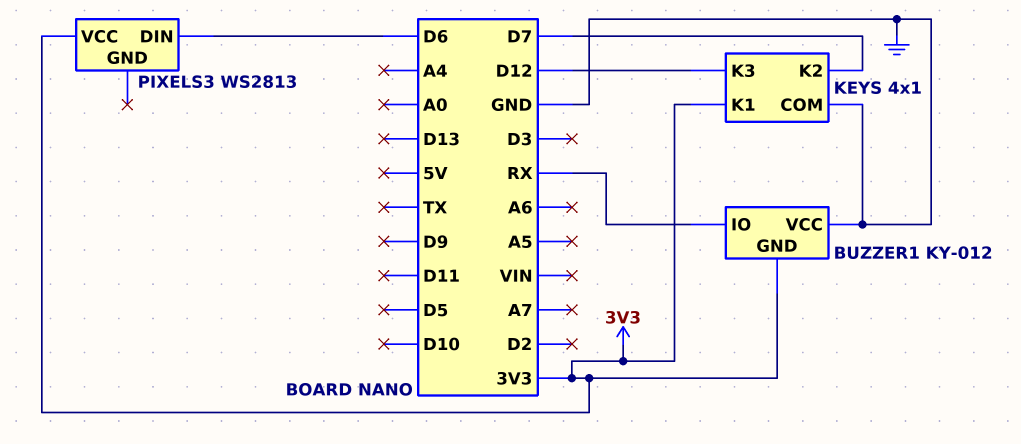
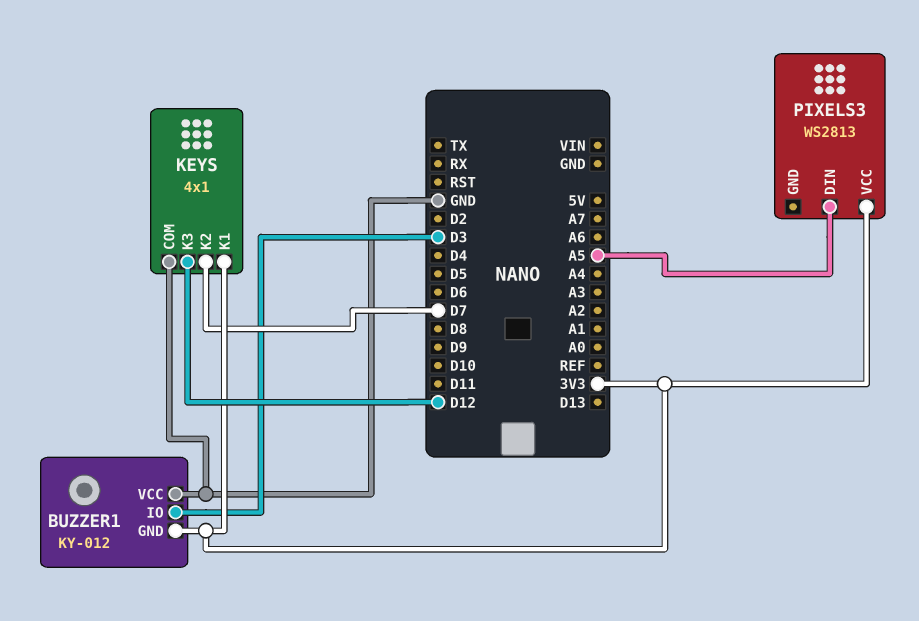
BUZZER1 pin IO: RX -> D3
PIXELS3 pin DIN: D6 -> A5

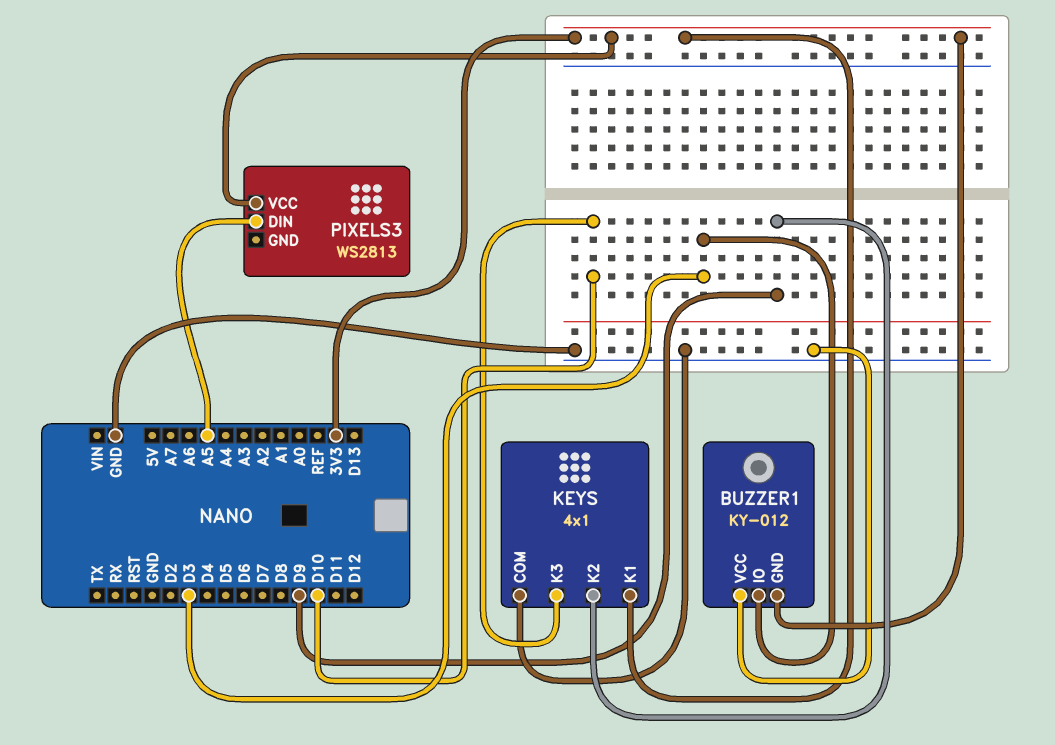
KEYS pin K2: D7 -> D9
KEYS pin K3: D12 -> D10

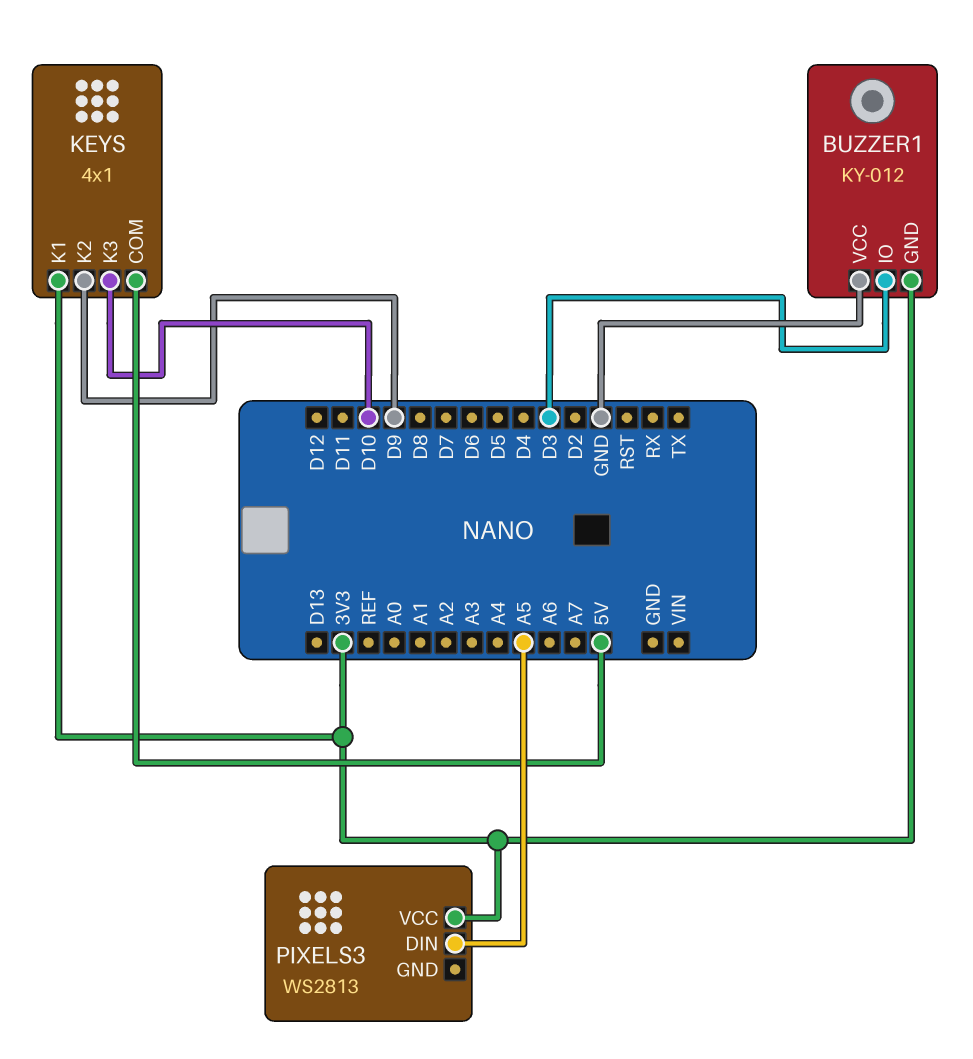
KEYS pin COM: GND -> 5V

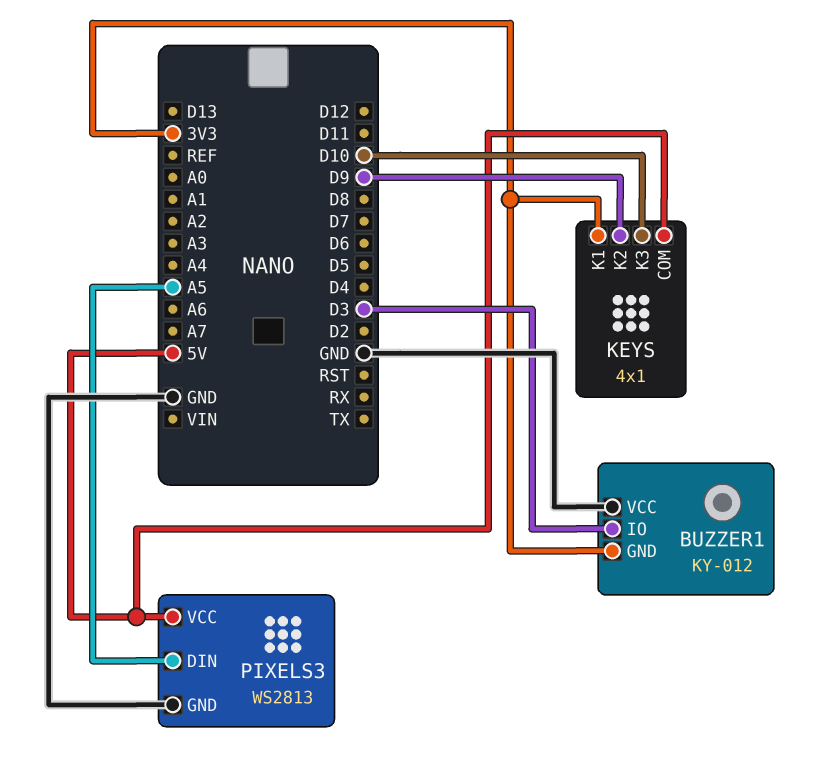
PIXELS3 pin GND: none -> GND
PIXELS3 pin VCC: 3V3 -> 5V

